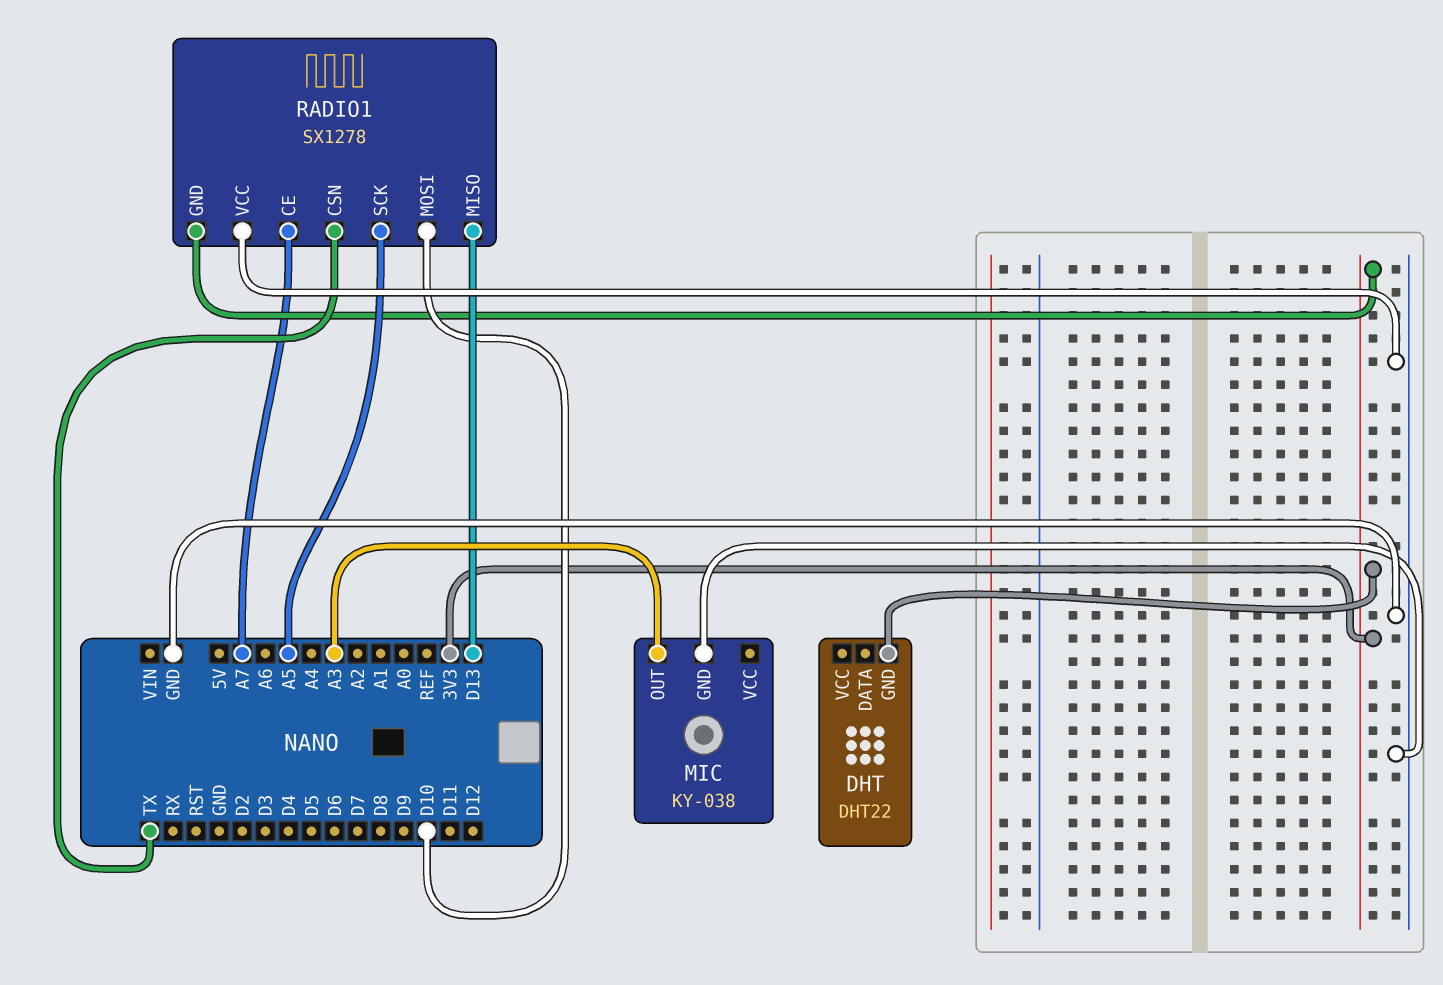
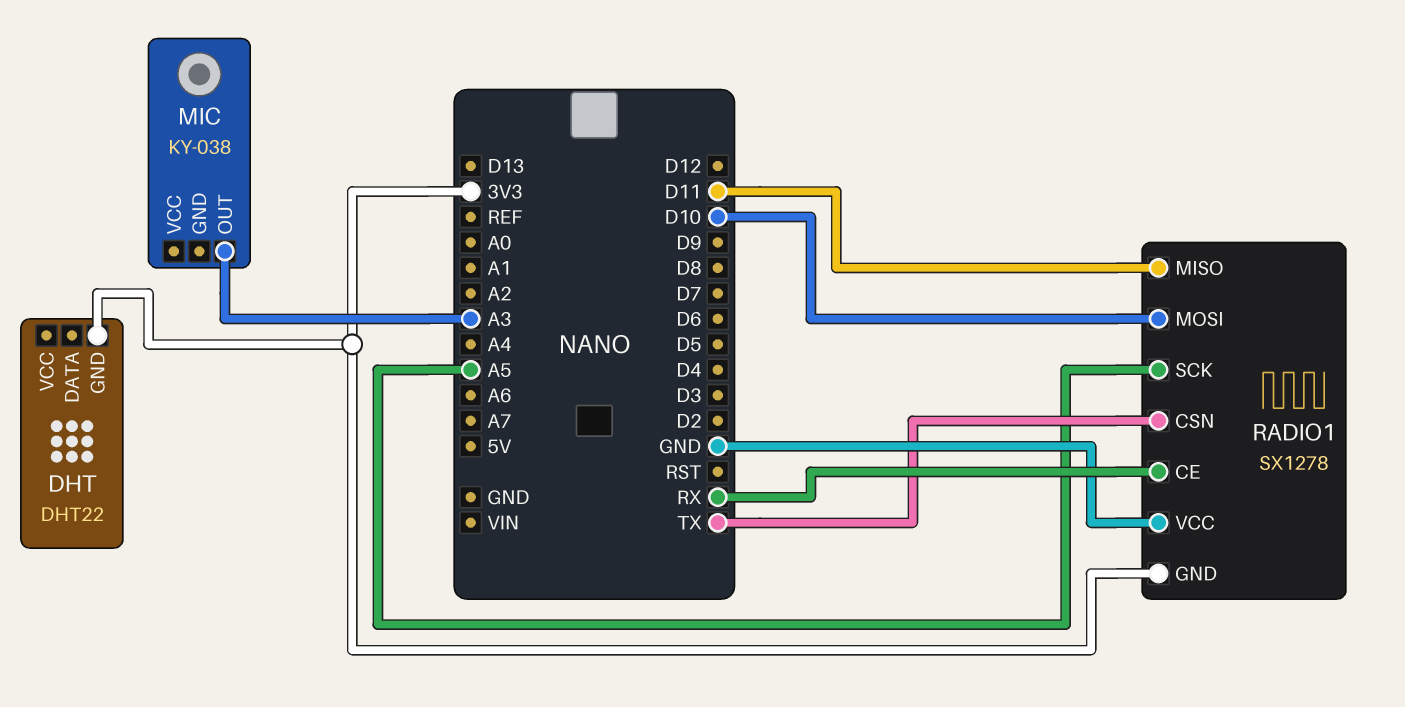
MIC pin GND: GND -> none
RADIO1 pin CE: A7 -> RX
RADIO1 pin MISO: D13 -> D11

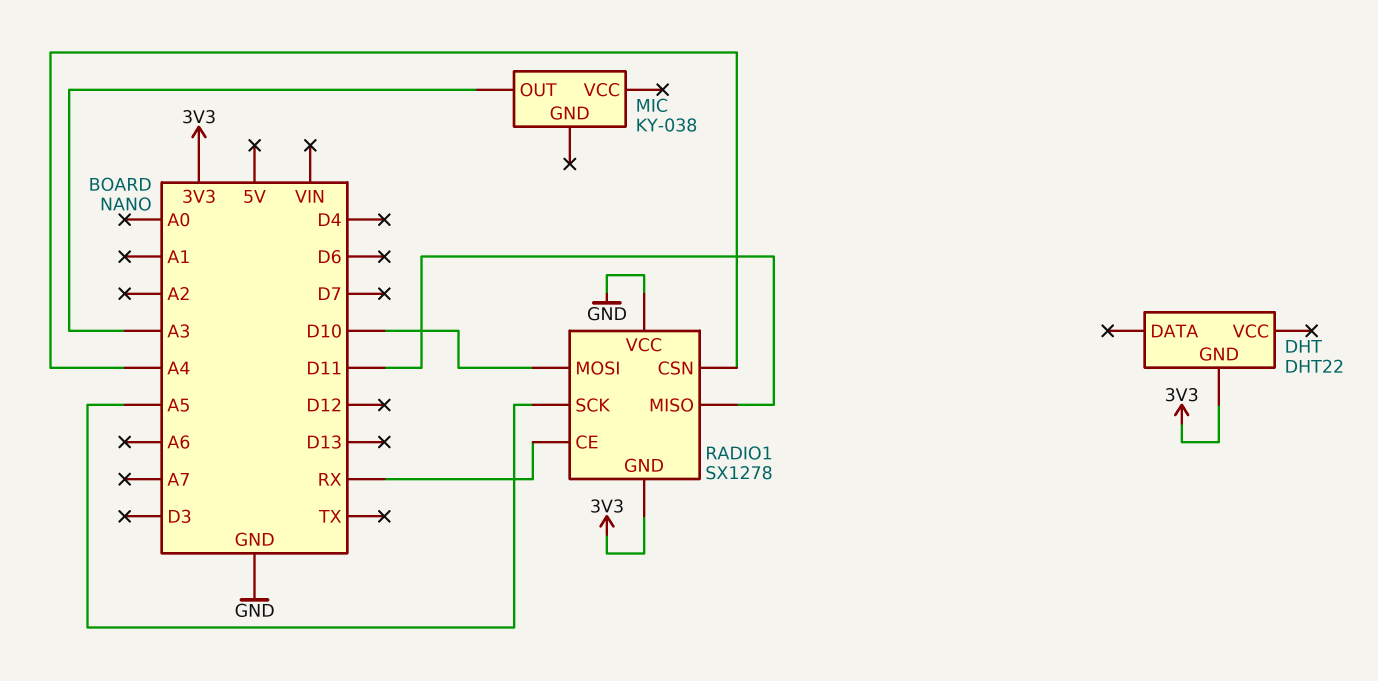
RADIO1 pin CSN: TX -> A4

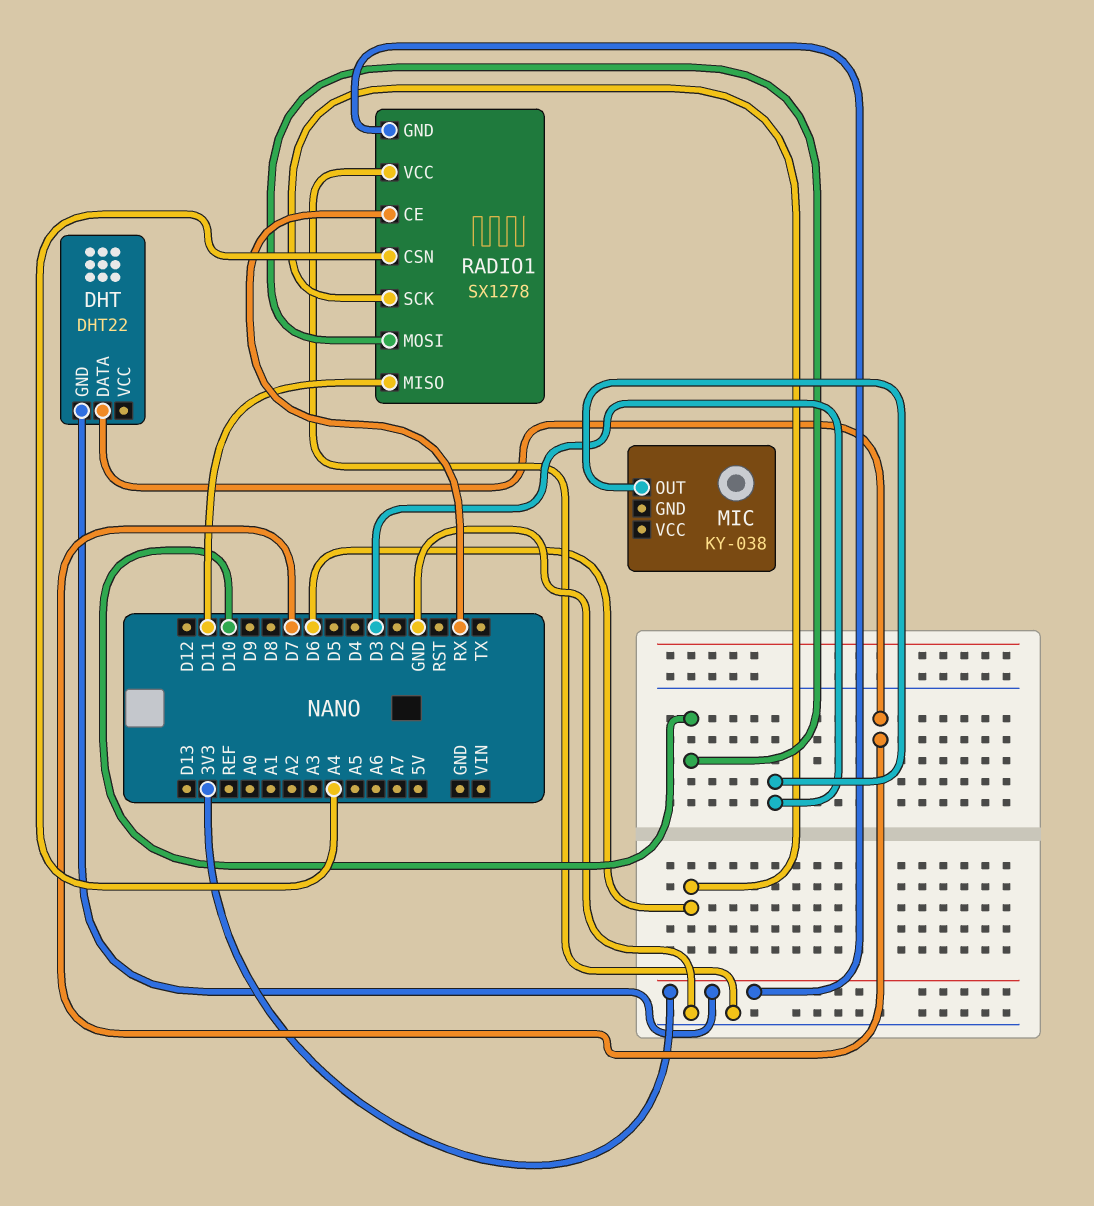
DHT pin DATA: none -> D7
MIC pin OUT: A3 -> D3
RADIO1 pin SCK: A5 -> D6

